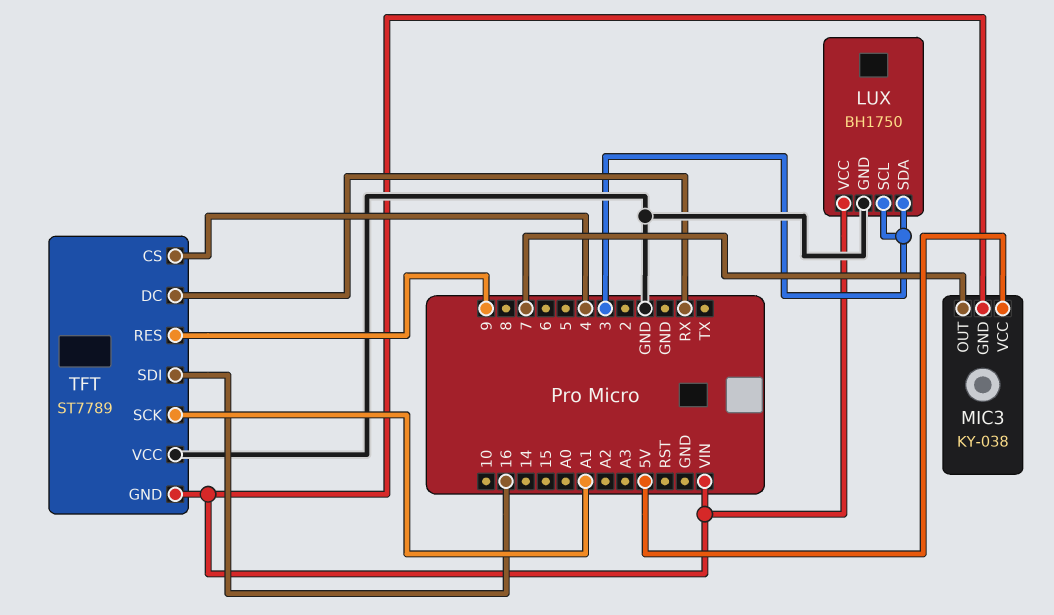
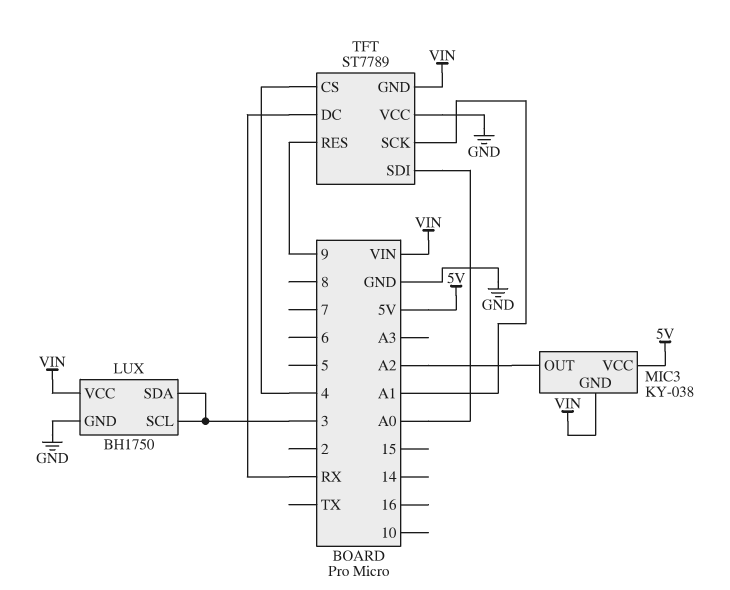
MIC3 pin OUT: 7 -> A2
TFT pin SDI: 16 -> A0

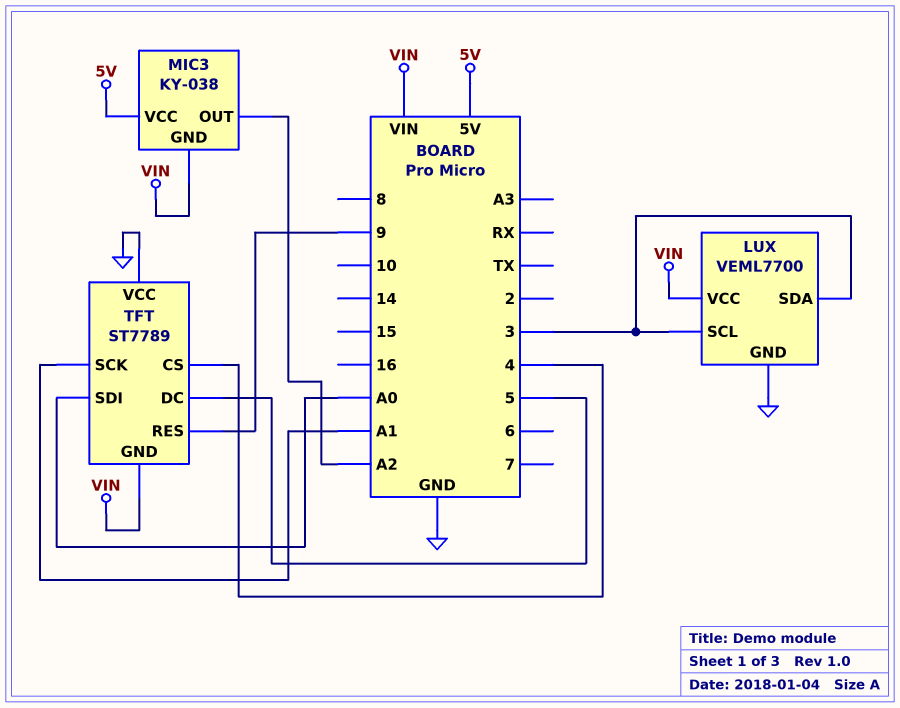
LUX: BH1750 -> VEML7700
TFT pin DC: RX -> 5

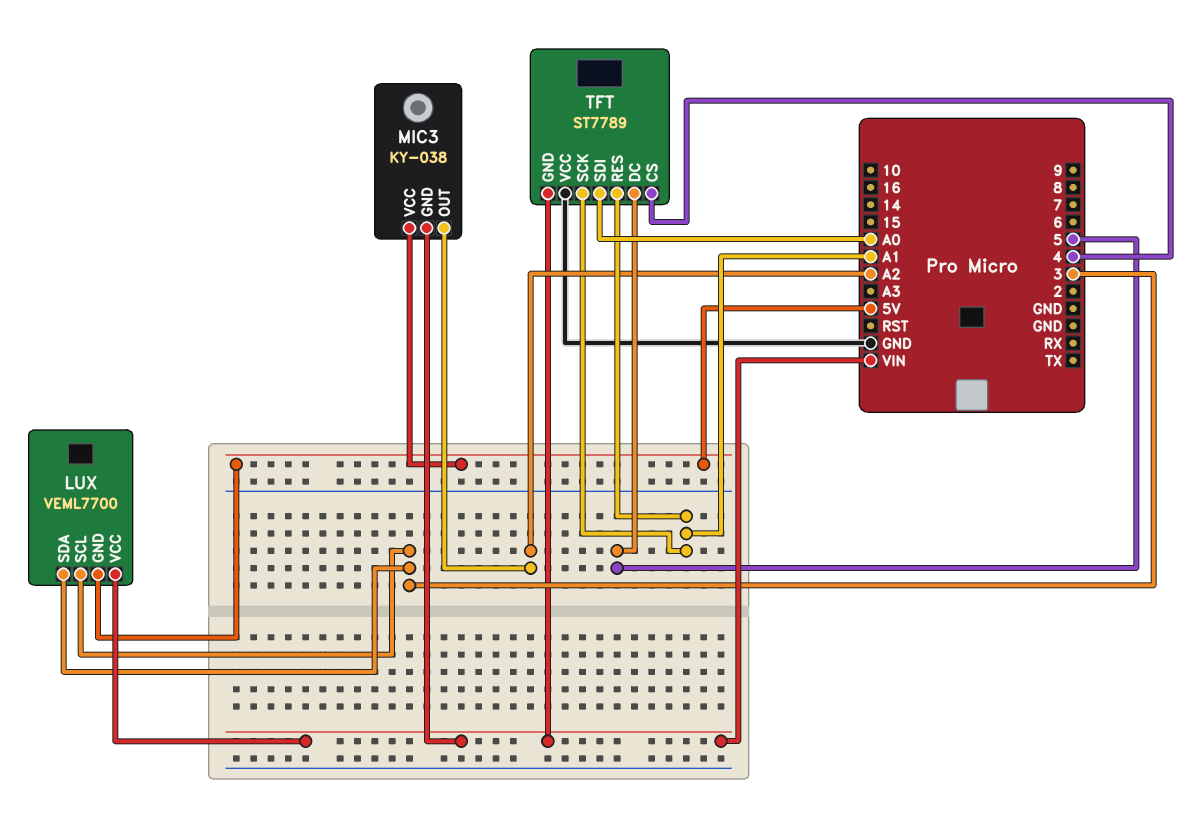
LUX pin GND: GND -> 5V
TFT pin RES: 9 -> A1

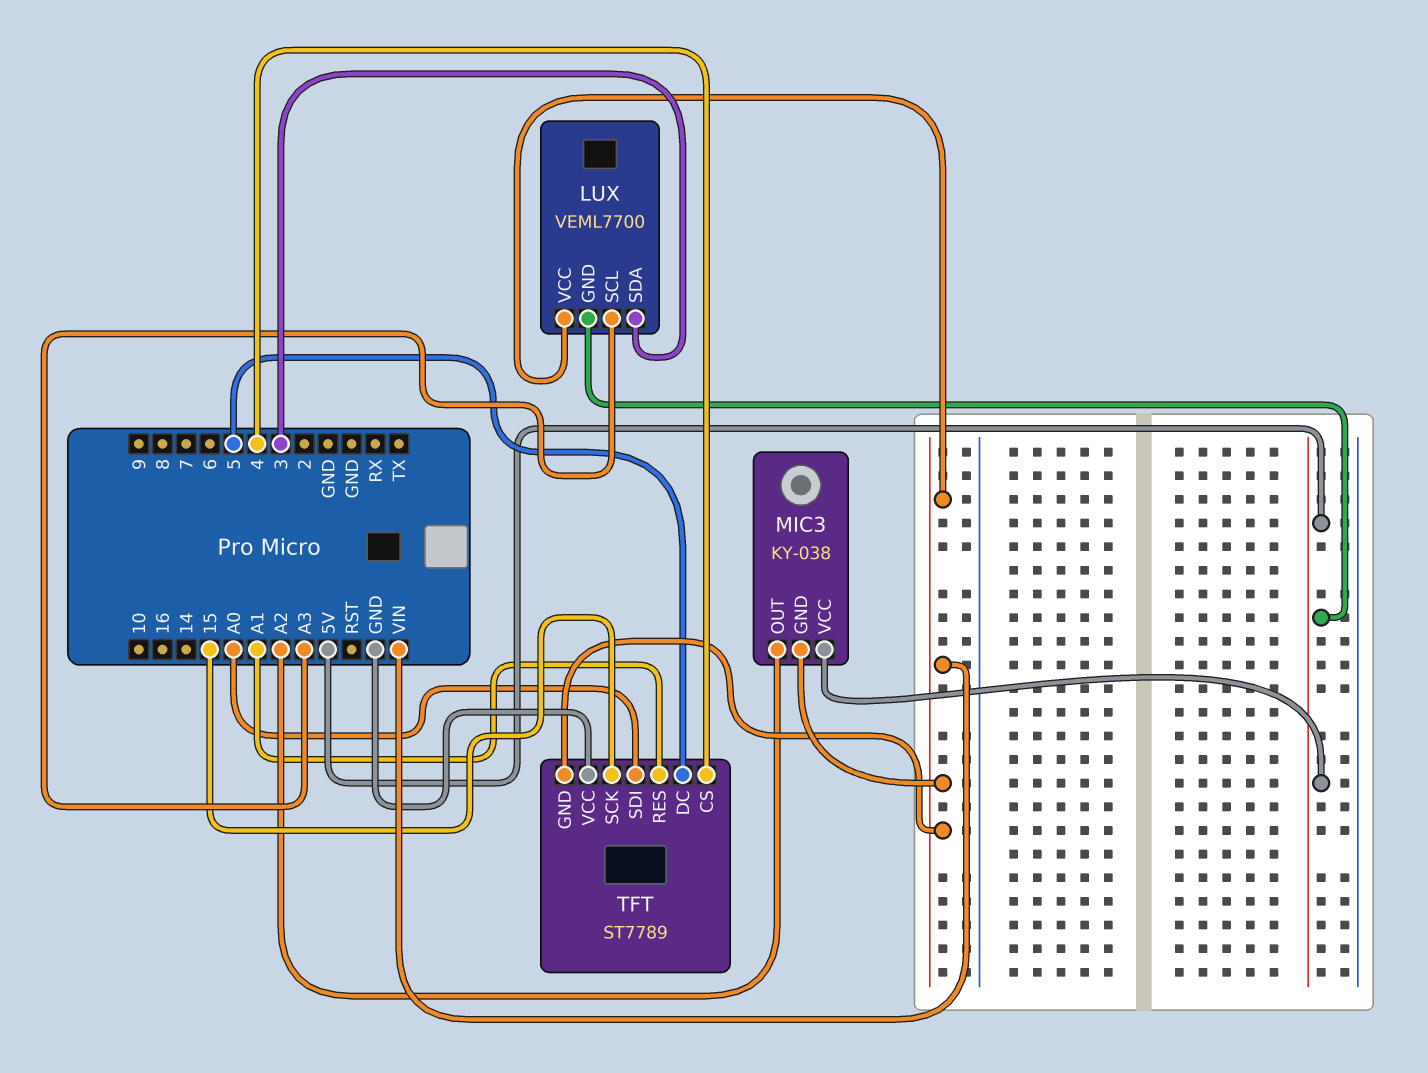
LUX pin SCL: 3 -> A3
TFT pin SCK: A1 -> 15

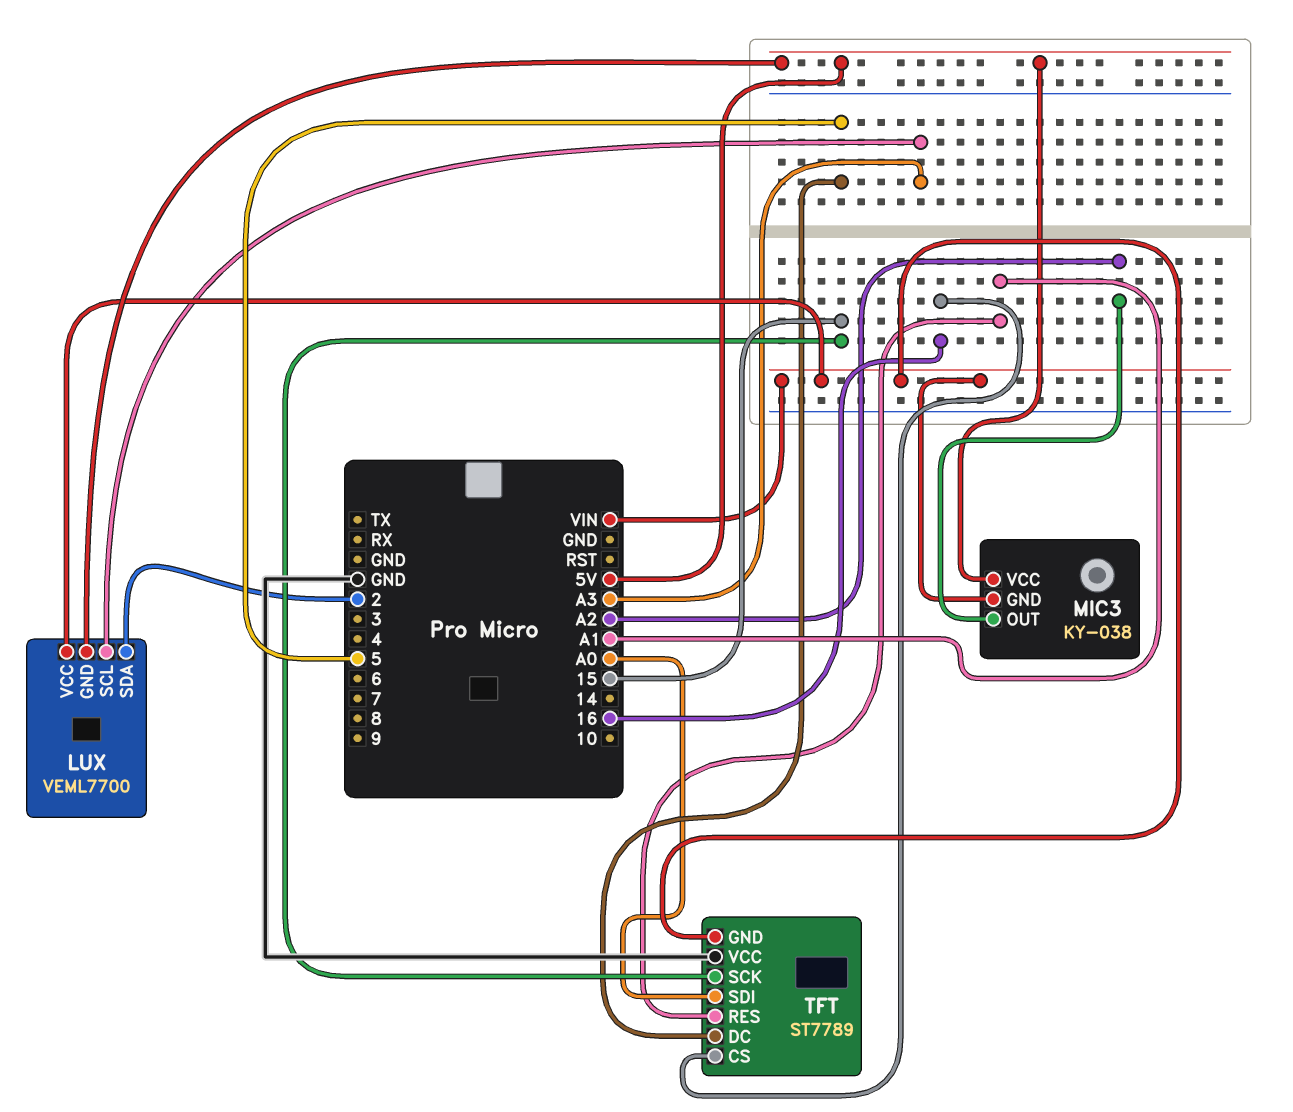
LUX pin SDA: 3 -> 2
TFT pin CS: 4 -> 16

